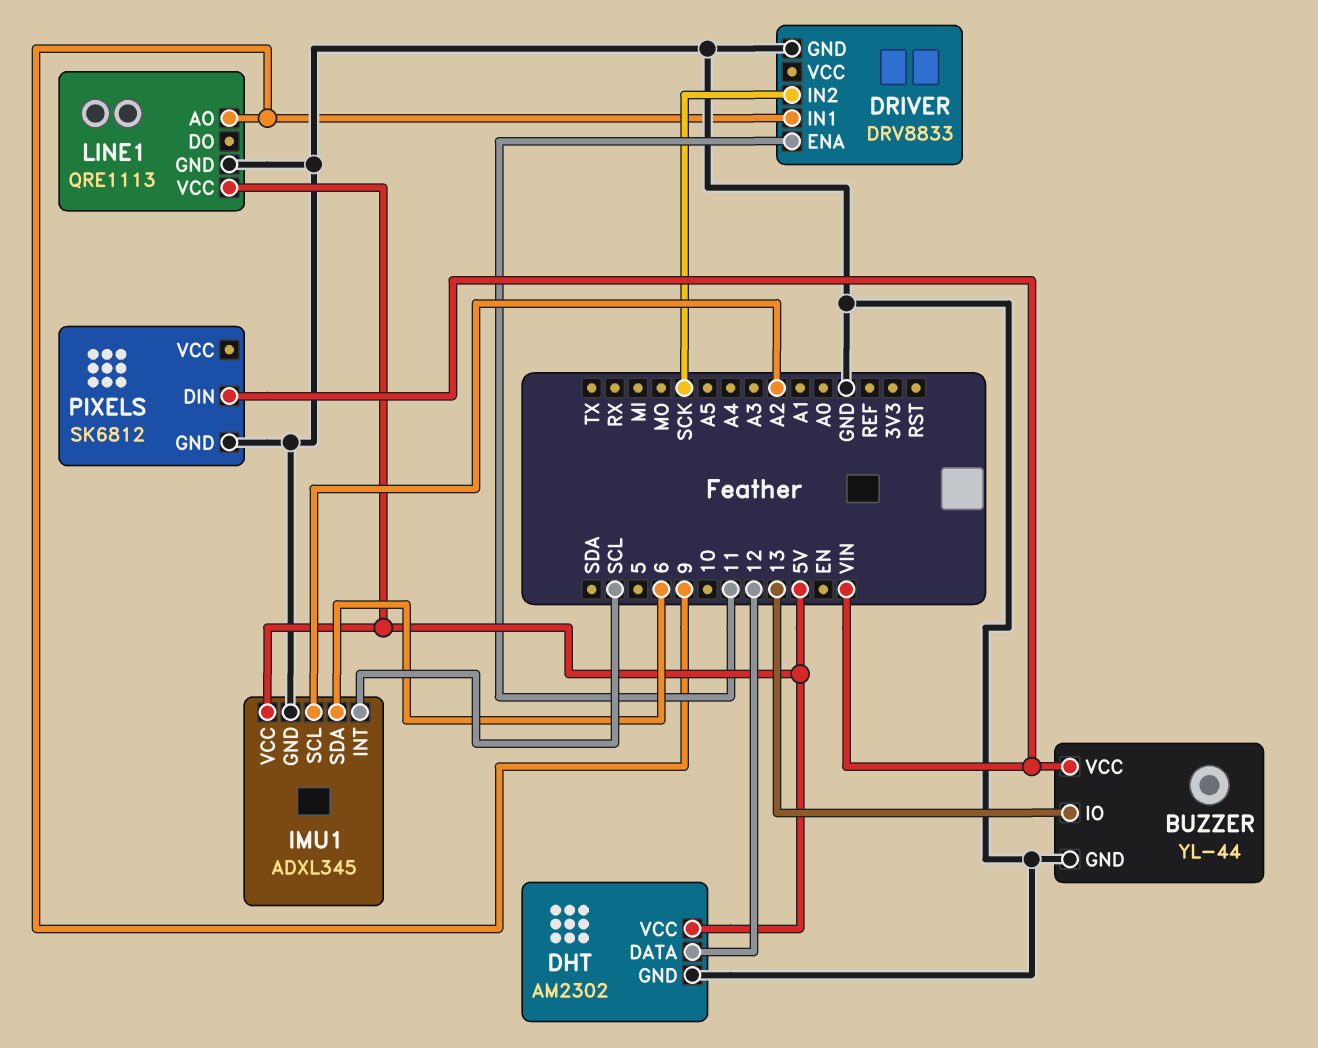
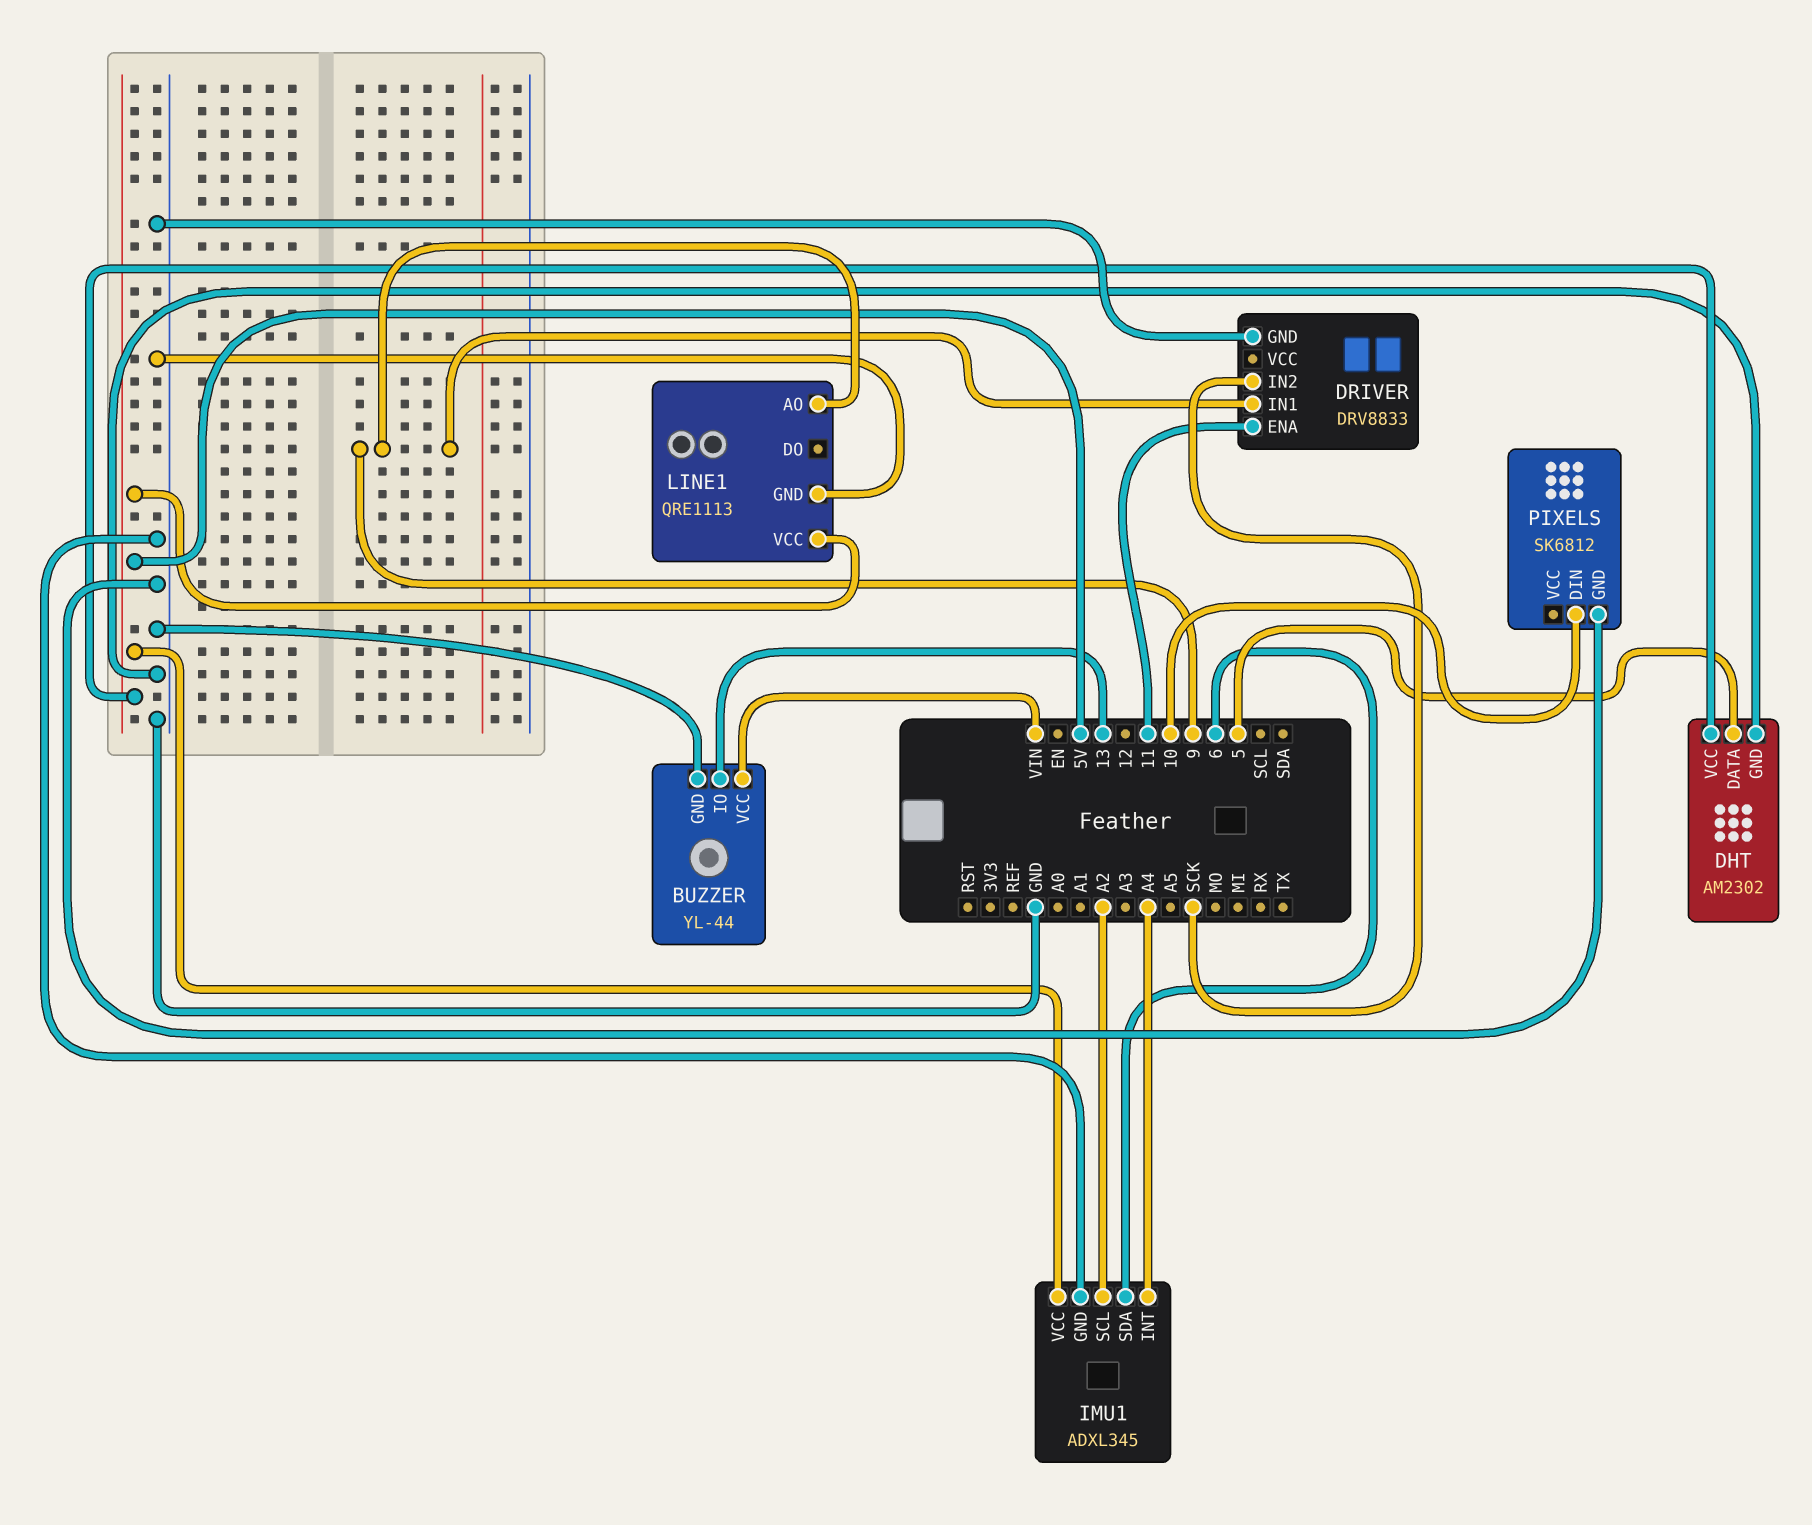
DHT pin DATA: 12 -> 5
IMU1 pin INT: SCL -> A4
PIXELS pin DIN: VIN -> 10

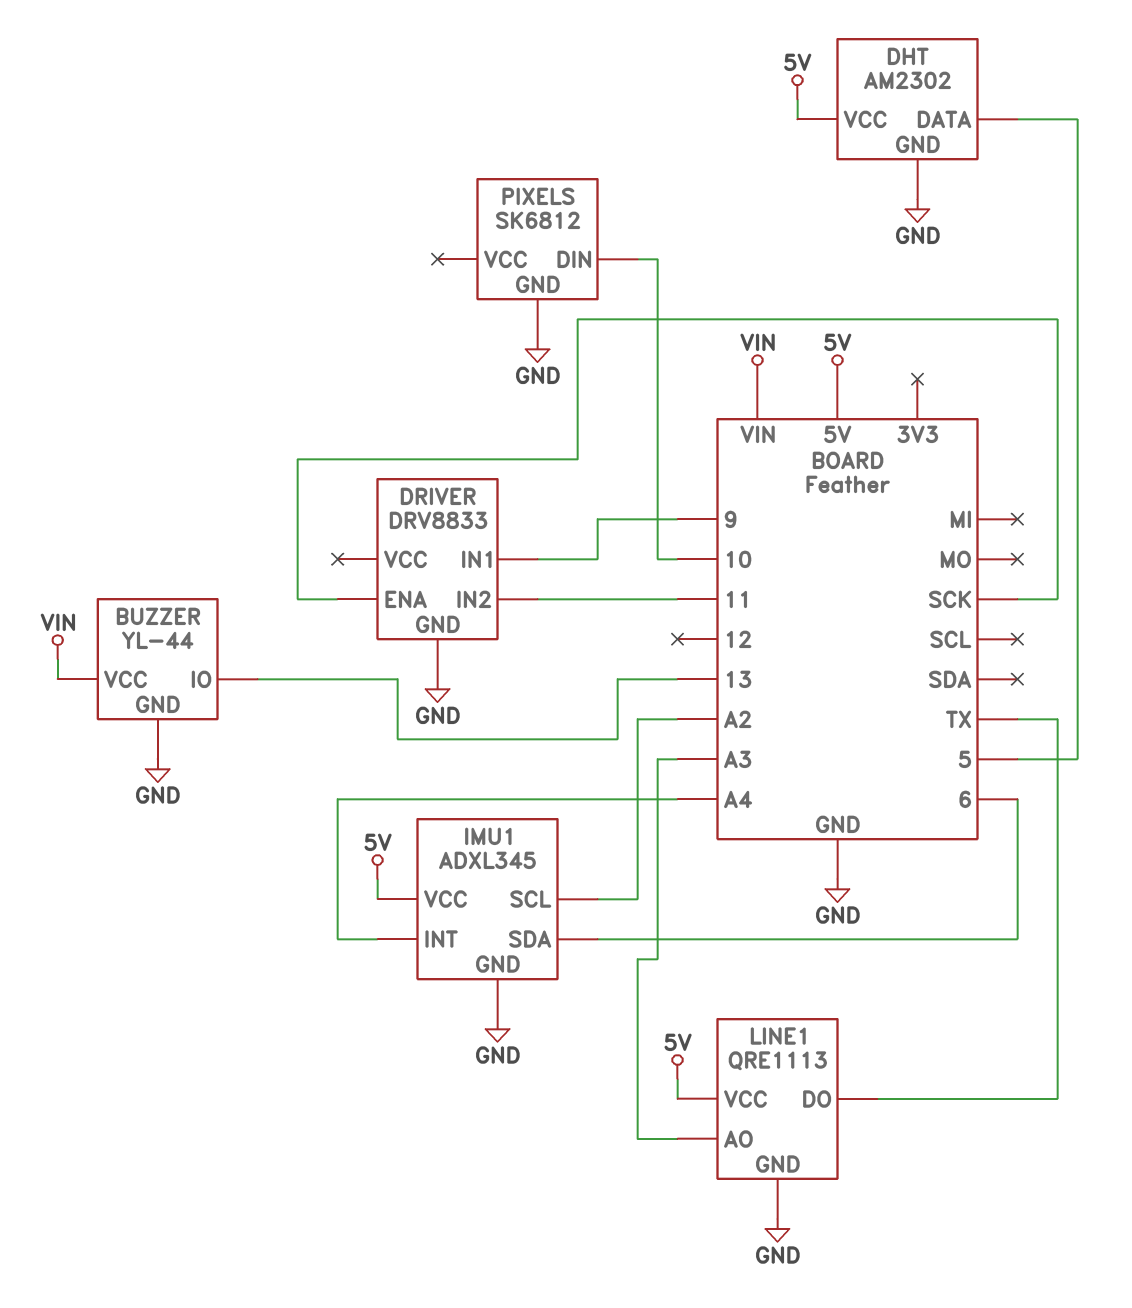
DRIVER pin ENA: 11 -> SCK
DRIVER pin IN2: SCK -> 11
LINE1 pin AO: 9 -> A3
LINE1 pin DO: none -> TX

